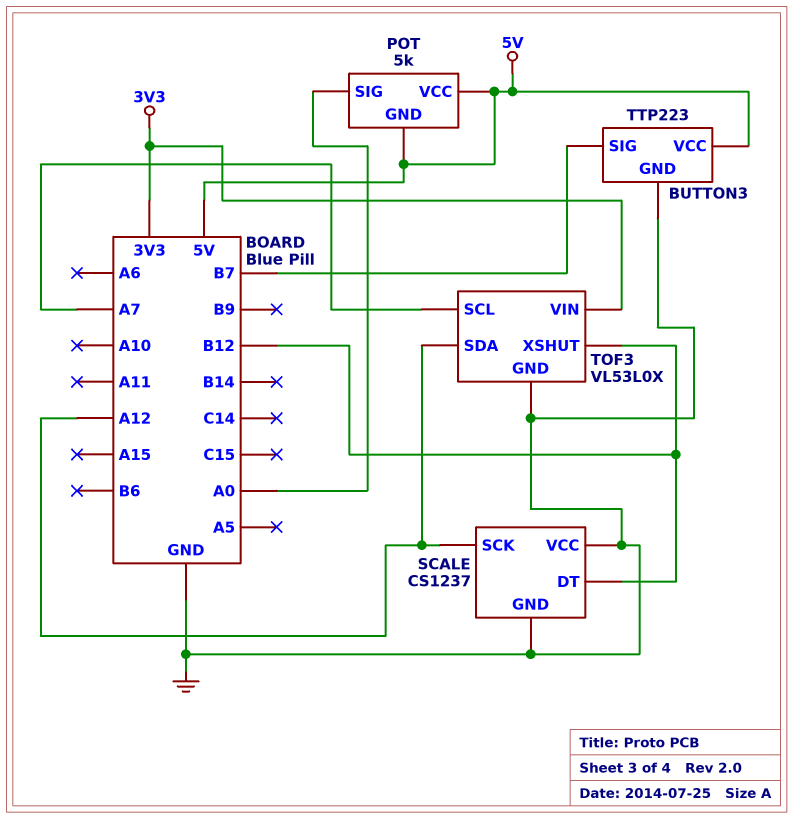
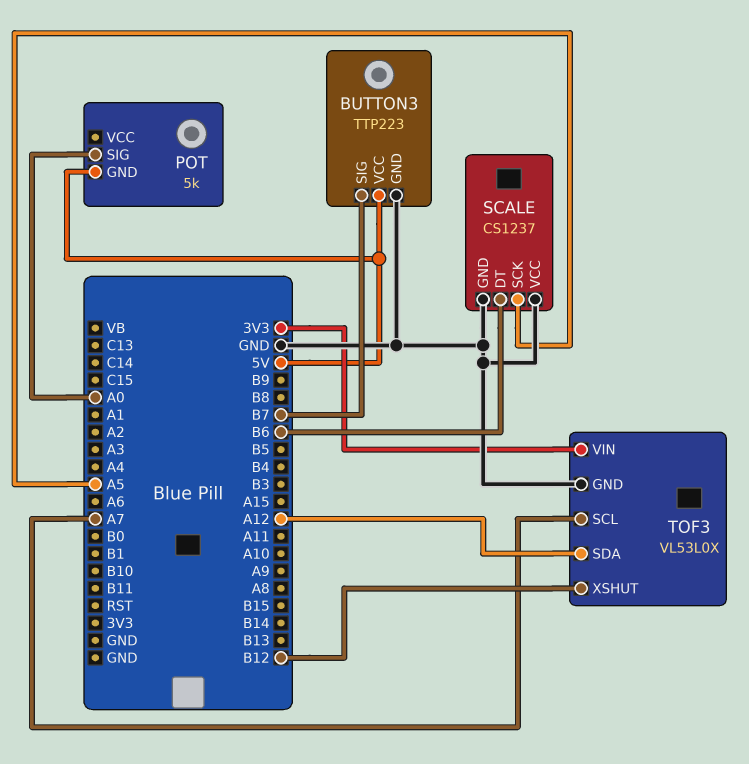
POT pin VCC: 5V -> none
SCALE pin DT: B12 -> B6
SCALE pin SCK: A12 -> A5

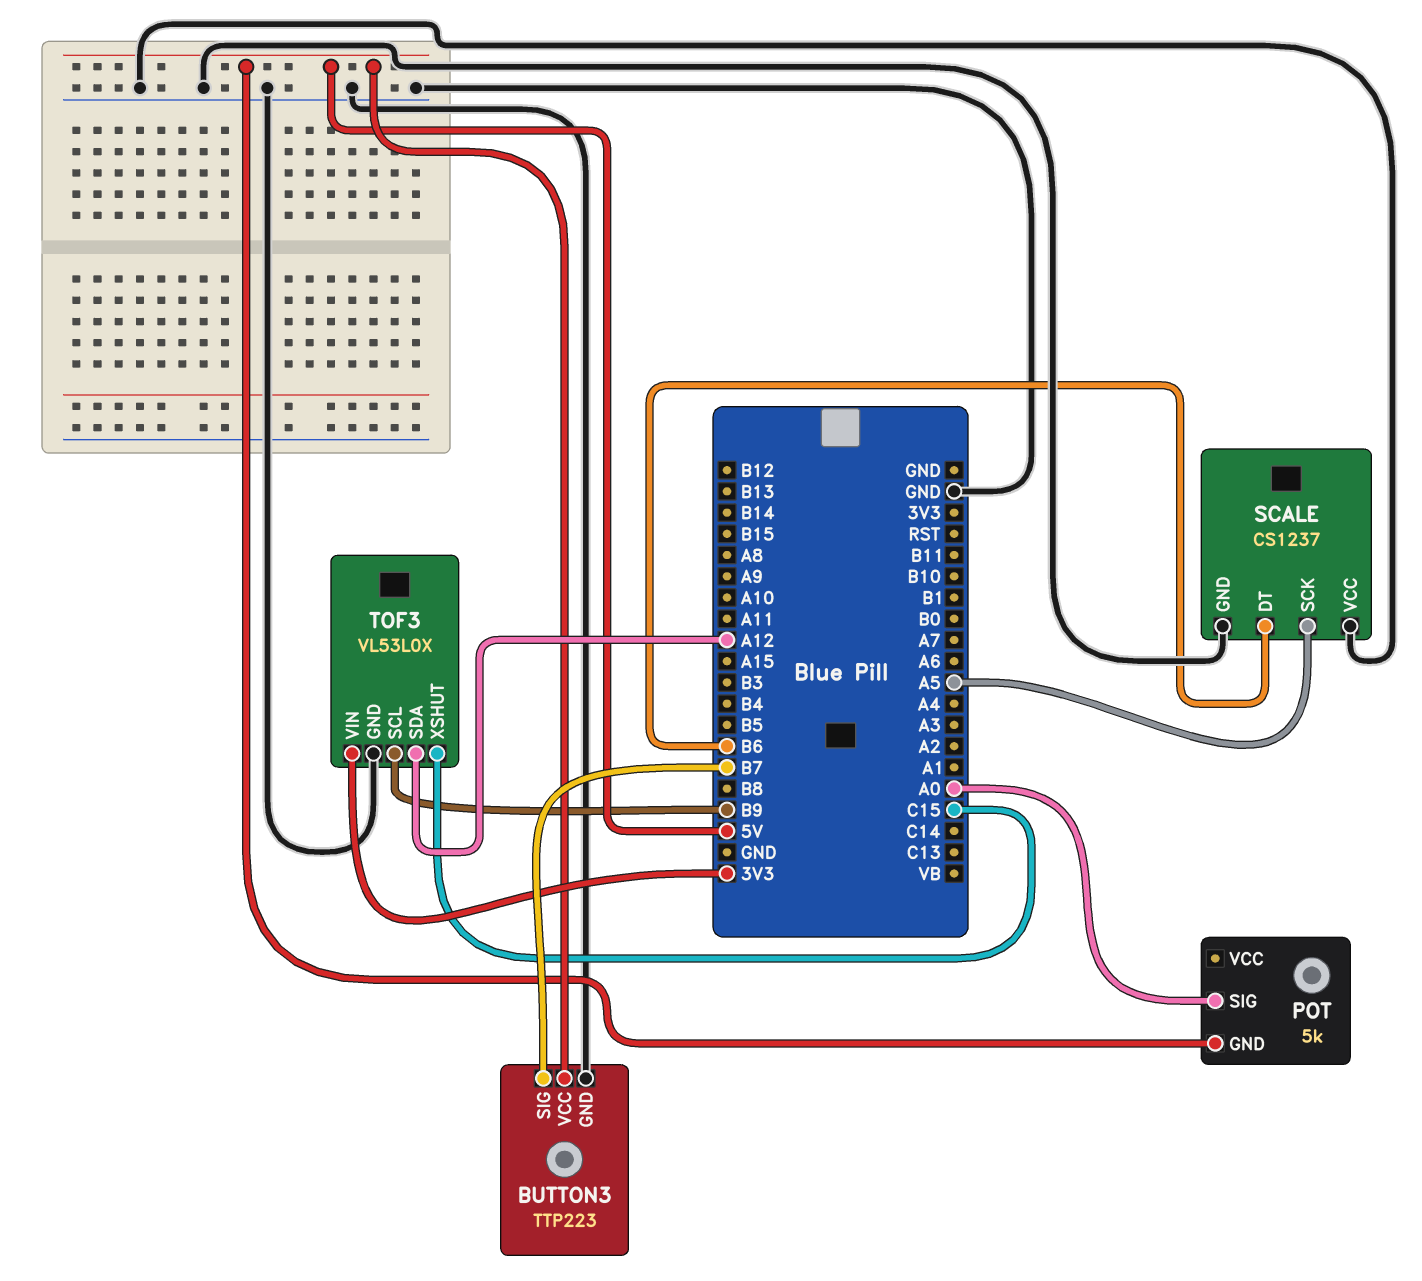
TOF3 pin SCL: A7 -> B9
TOF3 pin XSHUT: B12 -> C15

